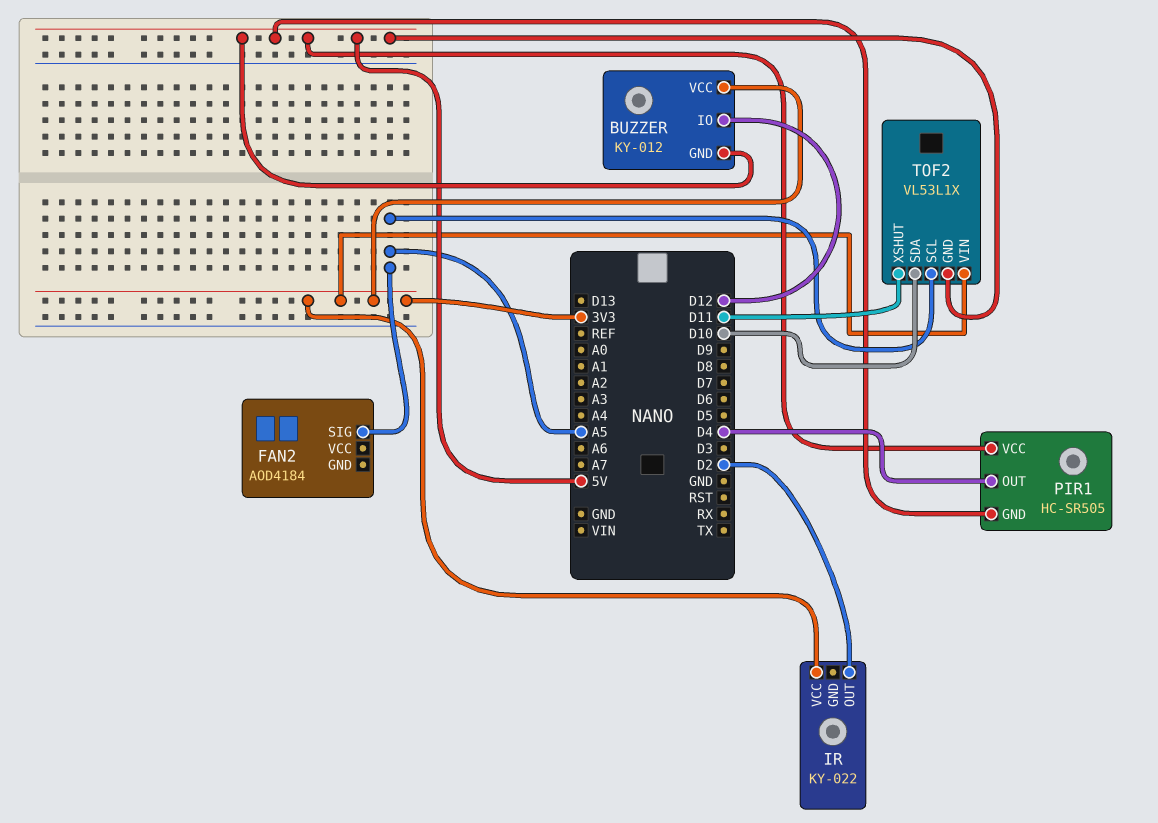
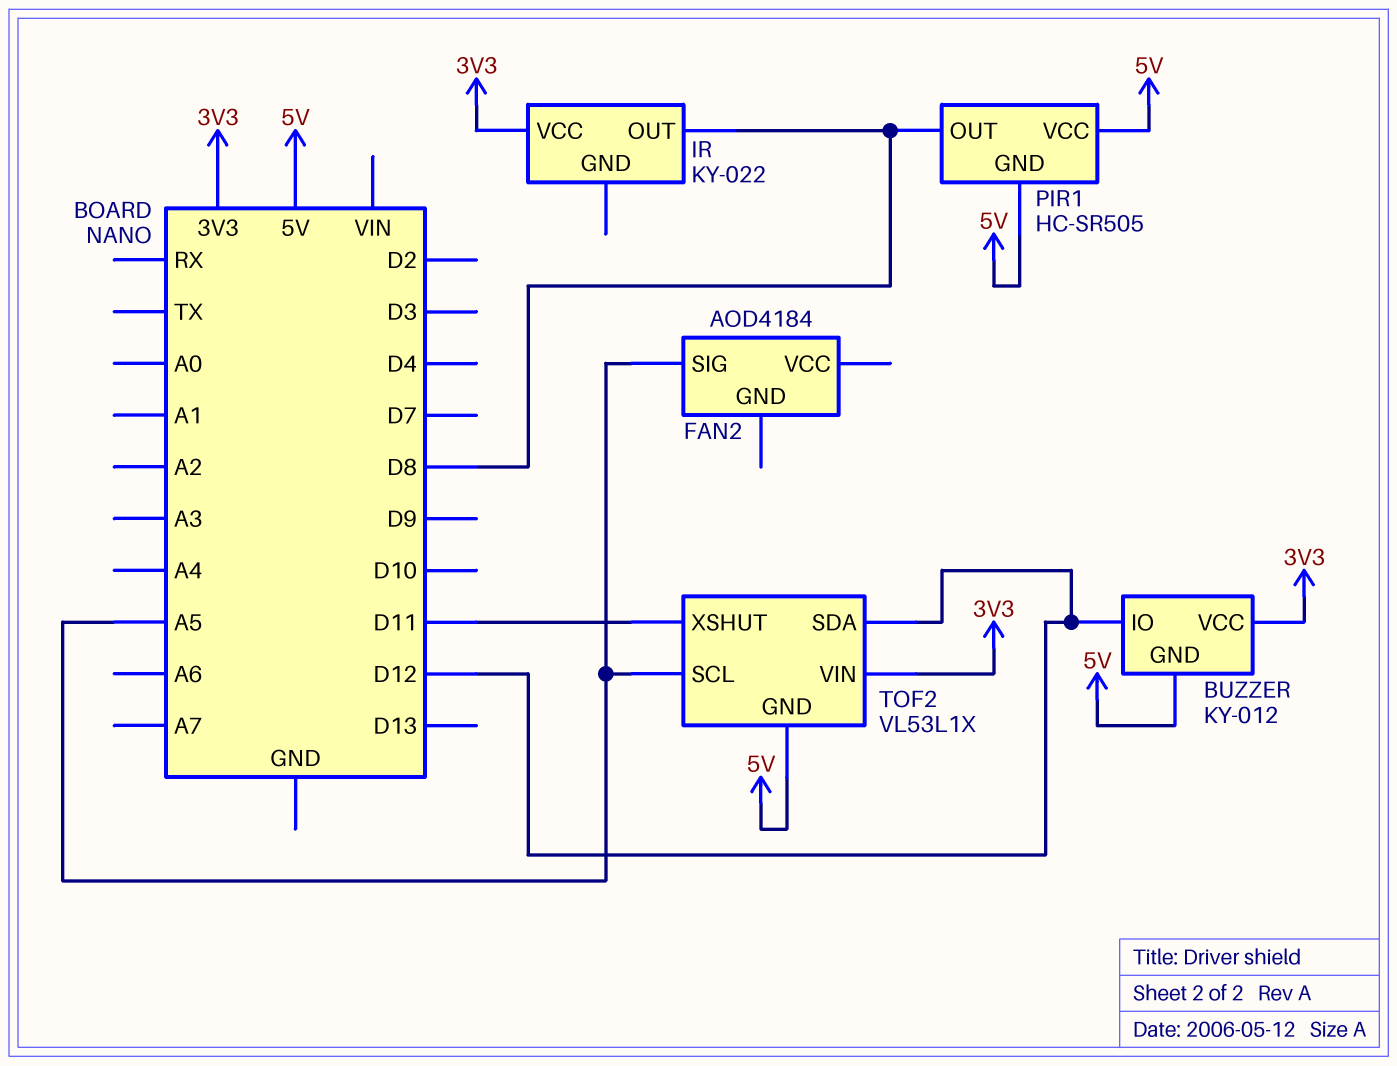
IR pin OUT: D2 -> D8
PIR1 pin OUT: D4 -> D8
TOF2 pin SDA: D10 -> D12

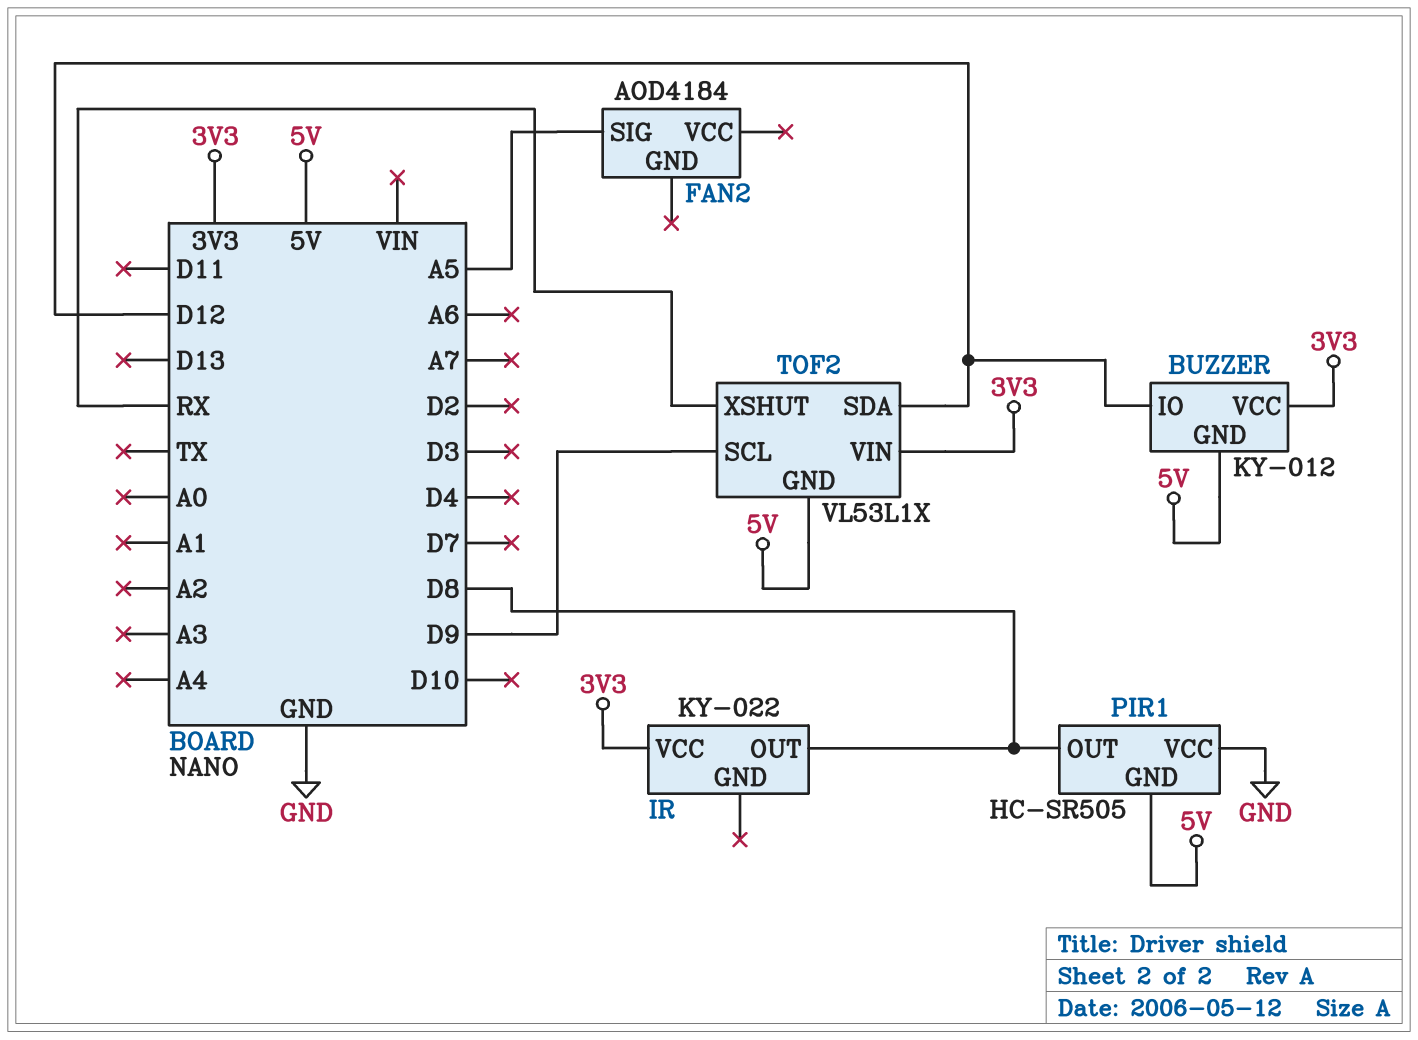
PIR1 pin VCC: 5V -> GND
TOF2 pin SCL: A5 -> D9
TOF2 pin XSHUT: D11 -> RX

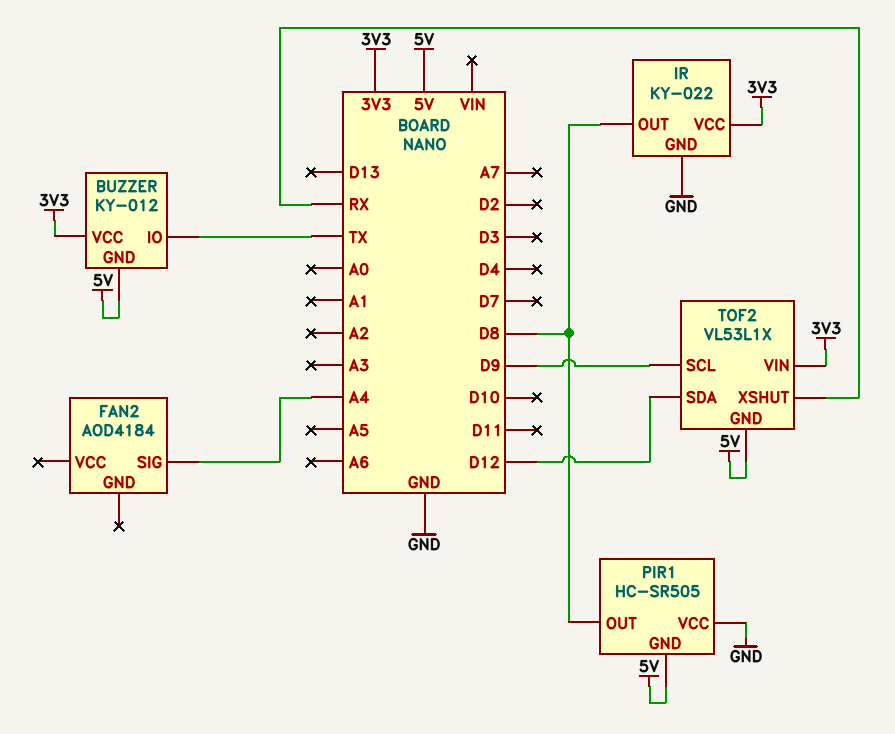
BUZZER pin IO: D12 -> TX
FAN2 pin SIG: A5 -> A4
IR pin GND: none -> GND

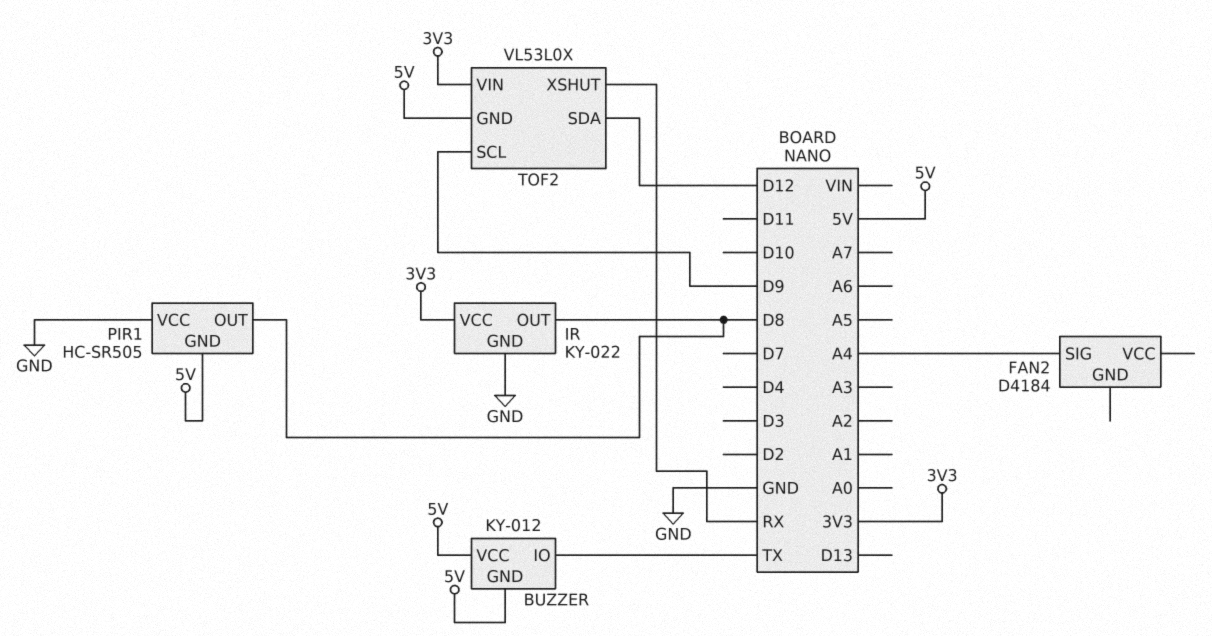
BUZZER pin VCC: 3V3 -> 5V
FAN2: AOD4184 -> D4184
TOF2: VL53L1X -> VL53L0X

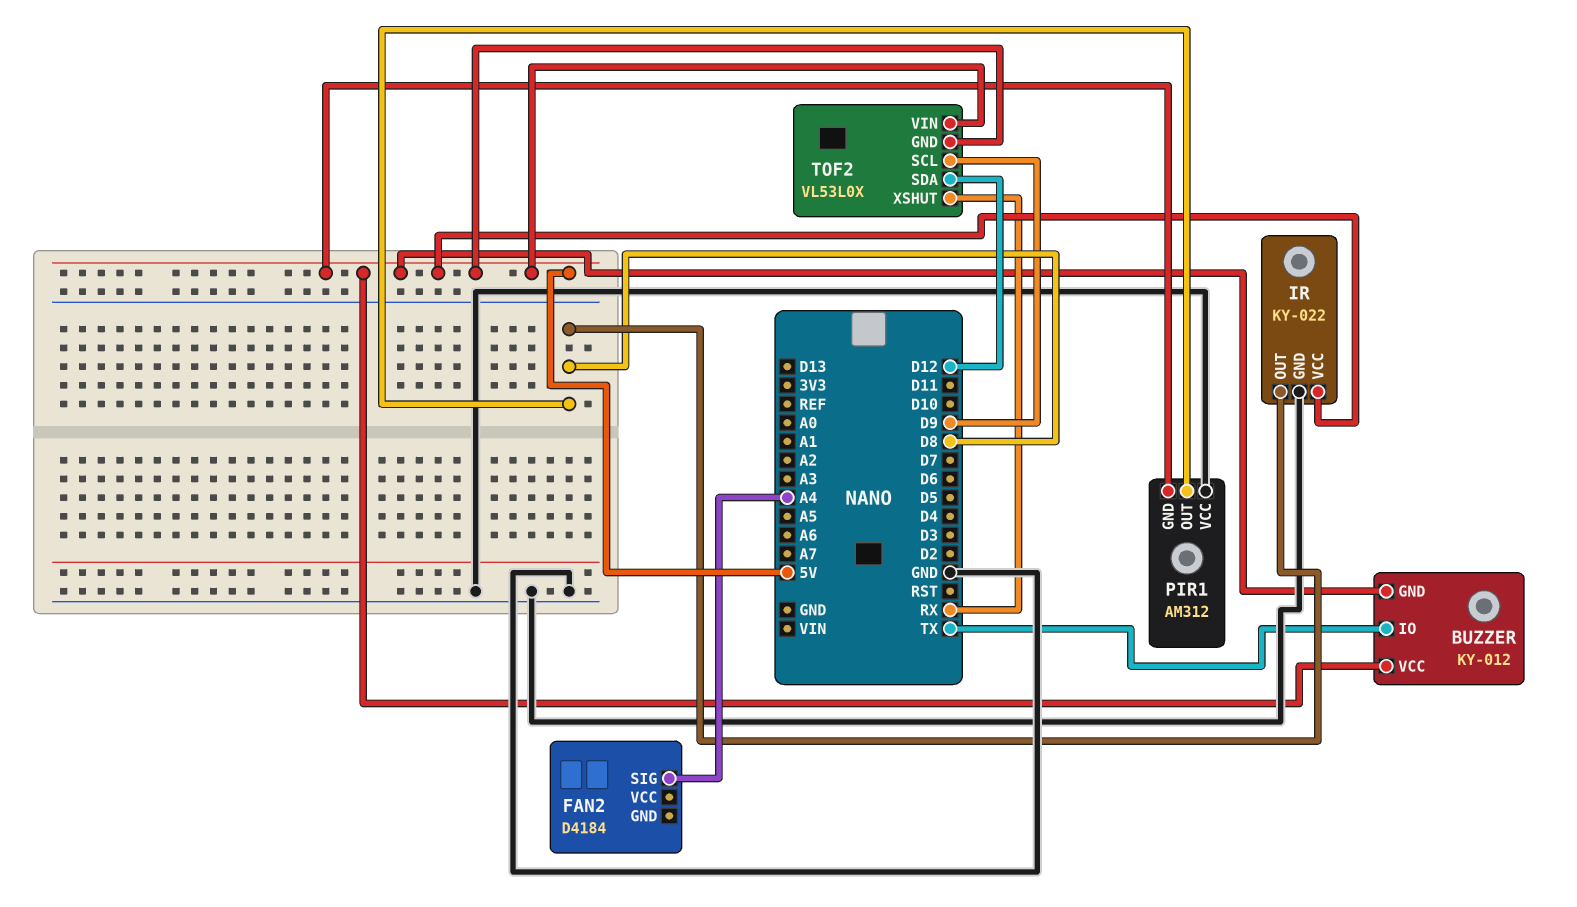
IR pin VCC: 3V3 -> 5V
PIR1: HC-SR505 -> AM312
TOF2 pin VIN: 3V3 -> 5V

